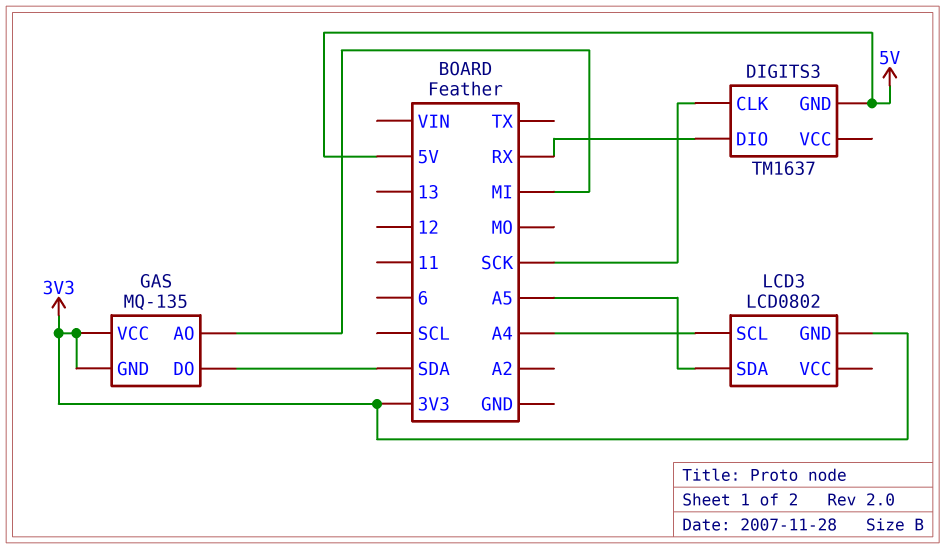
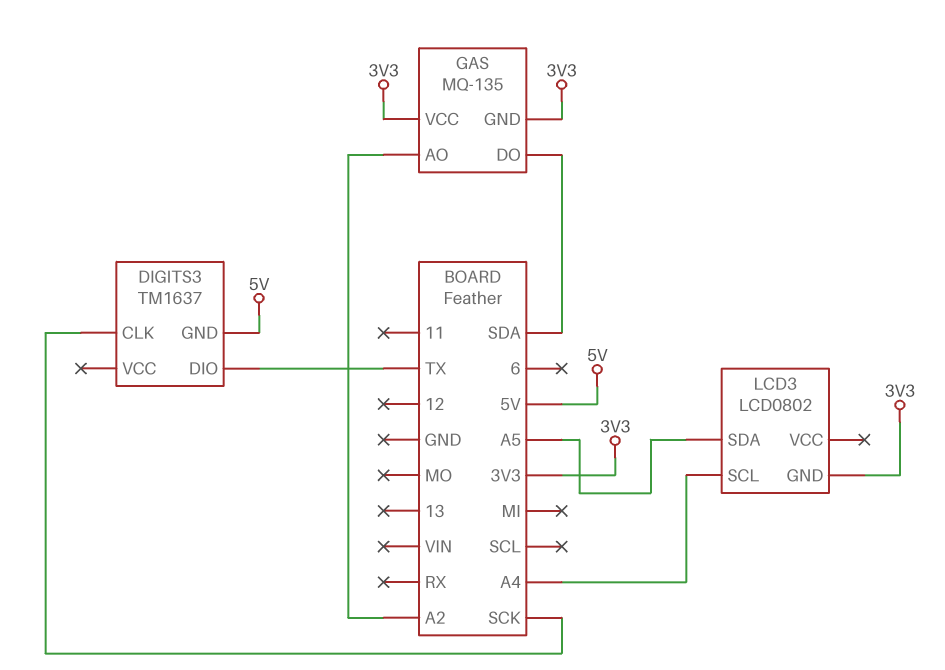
DIGITS3 pin DIO: RX -> TX
GAS pin AO: MI -> A2

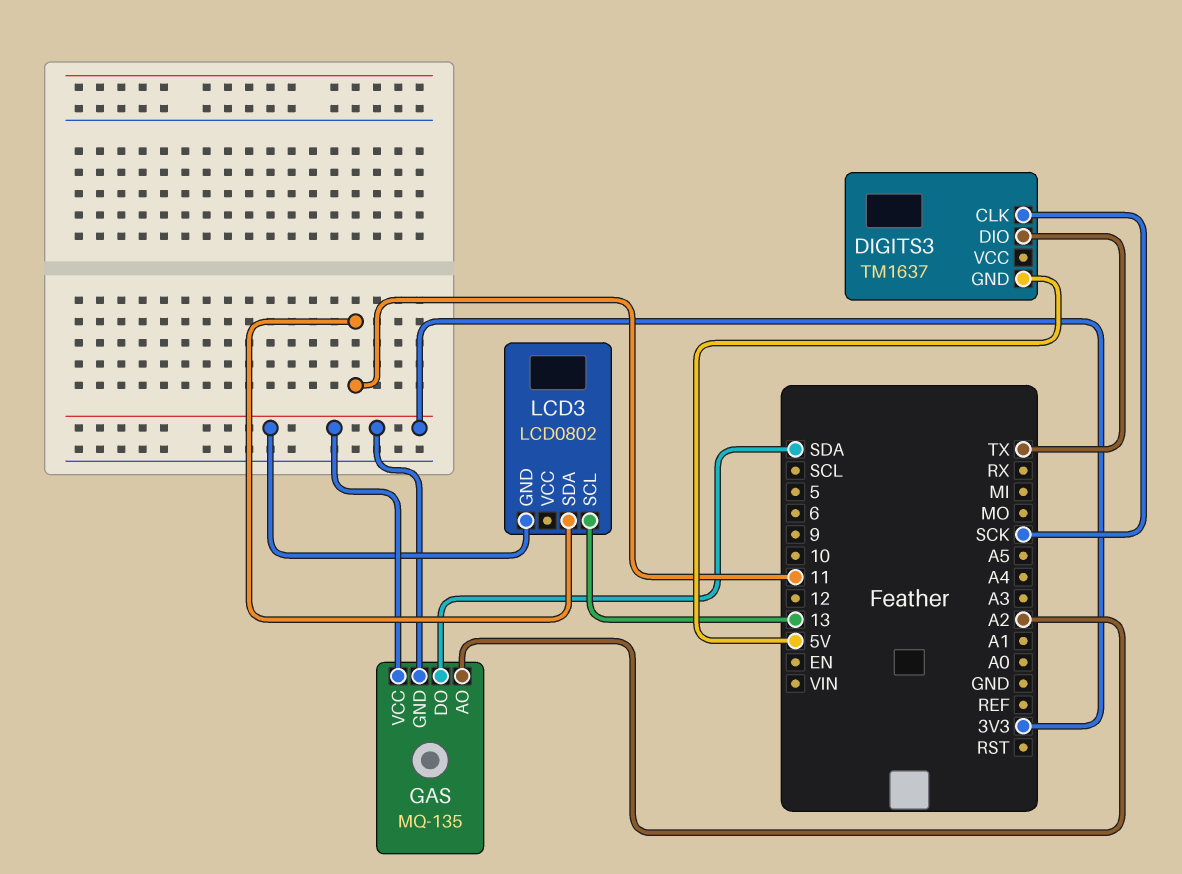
LCD3 pin SCL: A4 -> 13
LCD3 pin SDA: A5 -> 11

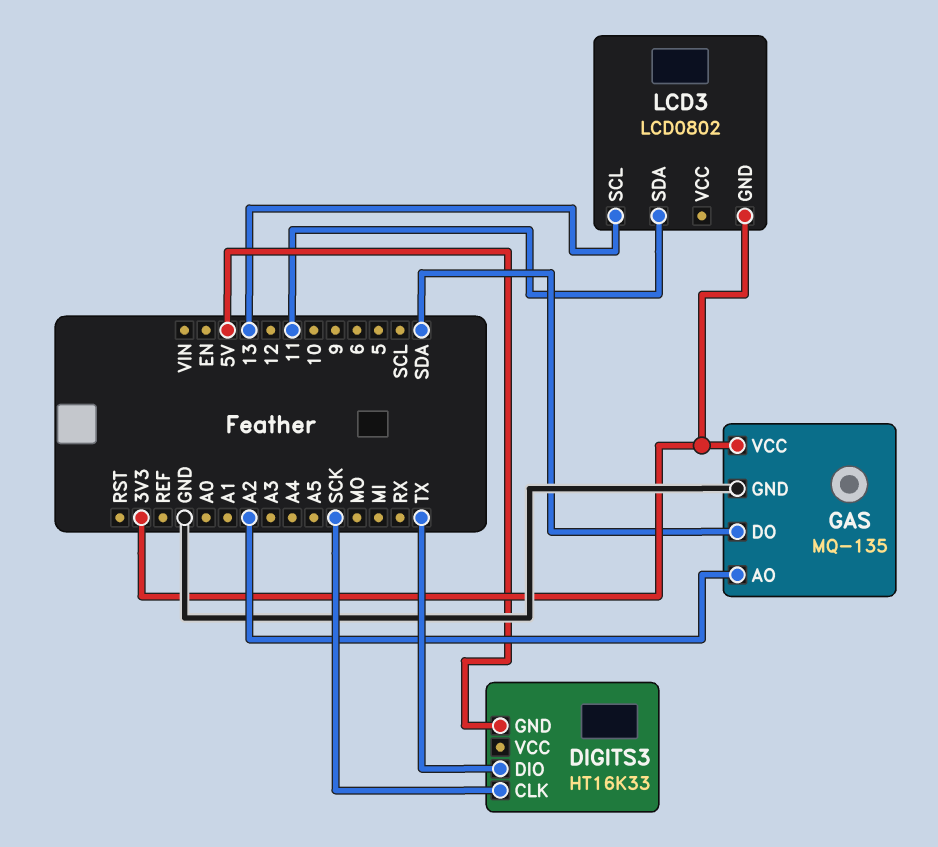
DIGITS3: TM1637 -> HT16K33
GAS pin GND: 3V3 -> GND

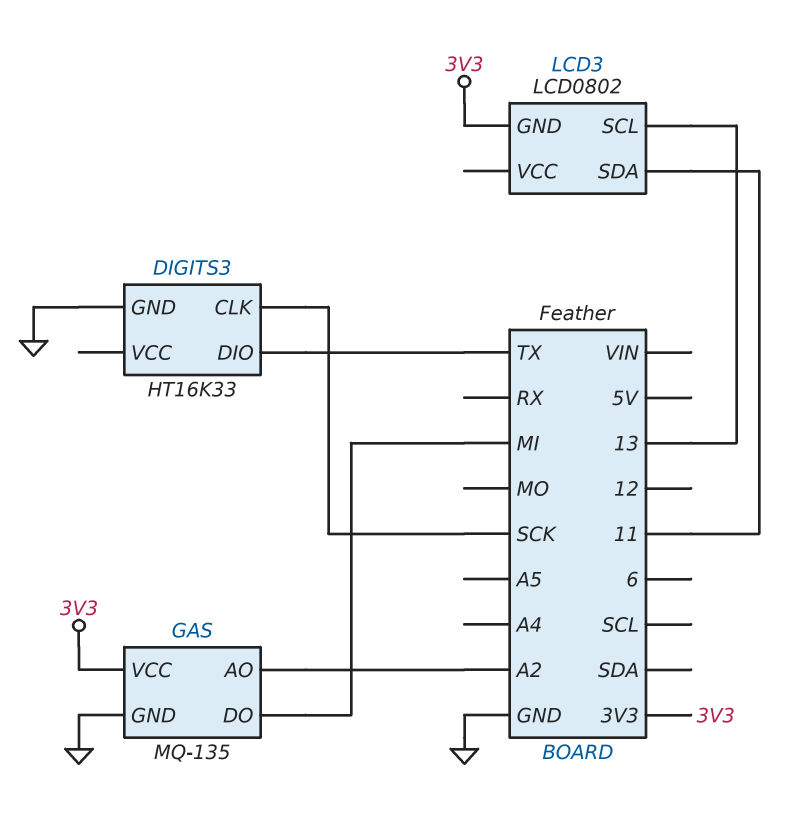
DIGITS3 pin GND: 5V -> GND
GAS pin DO: SDA -> MI

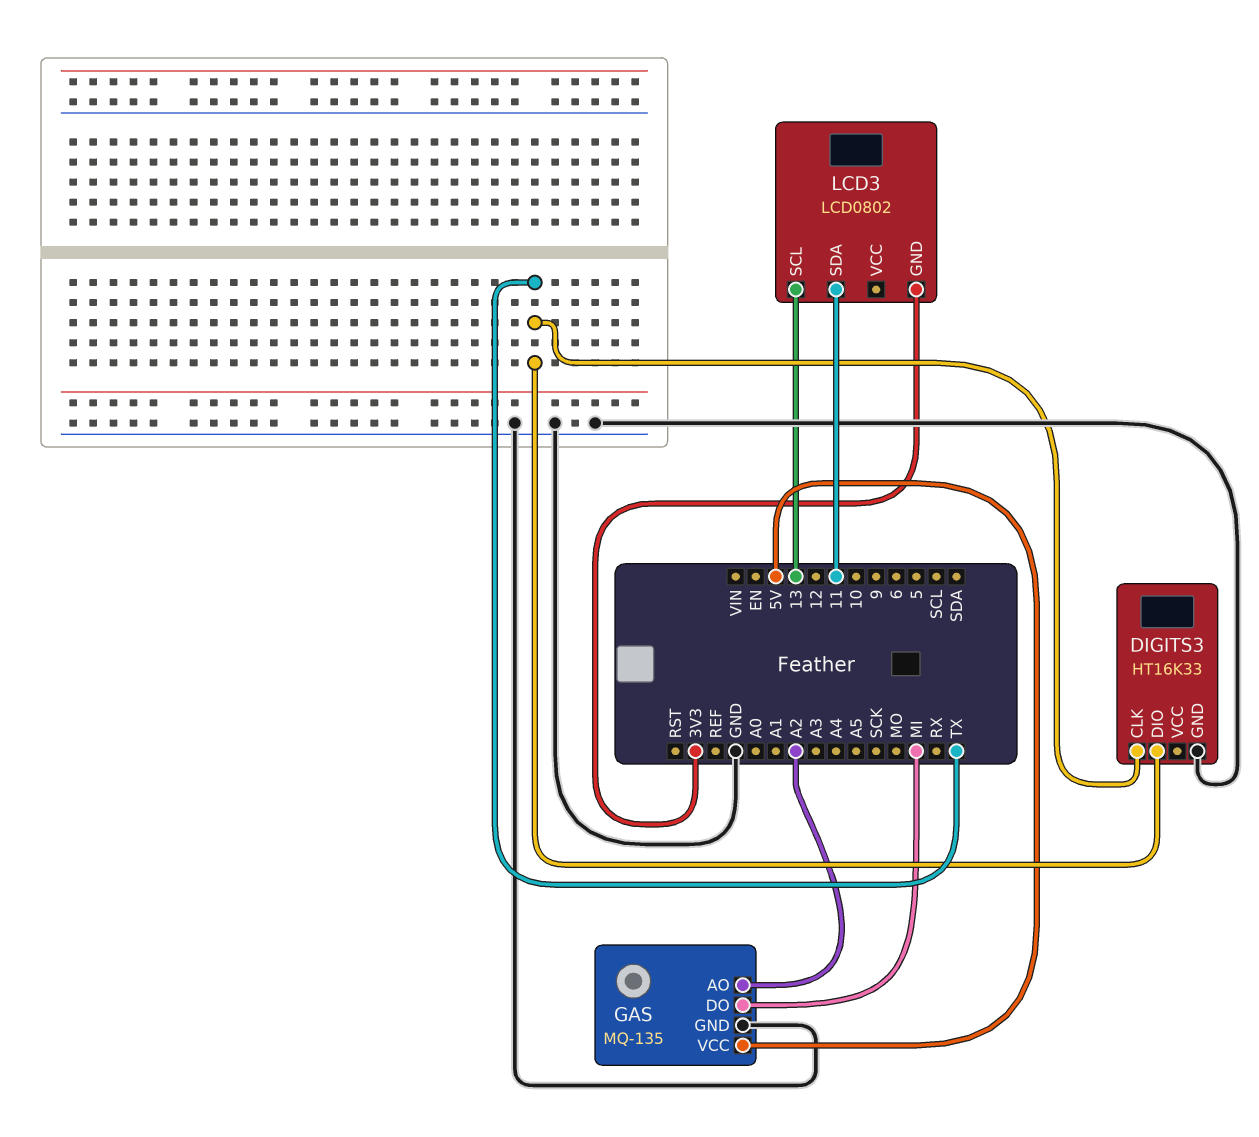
DIGITS3 pin CLK: SCK -> TX
GAS pin VCC: 3V3 -> 5V

